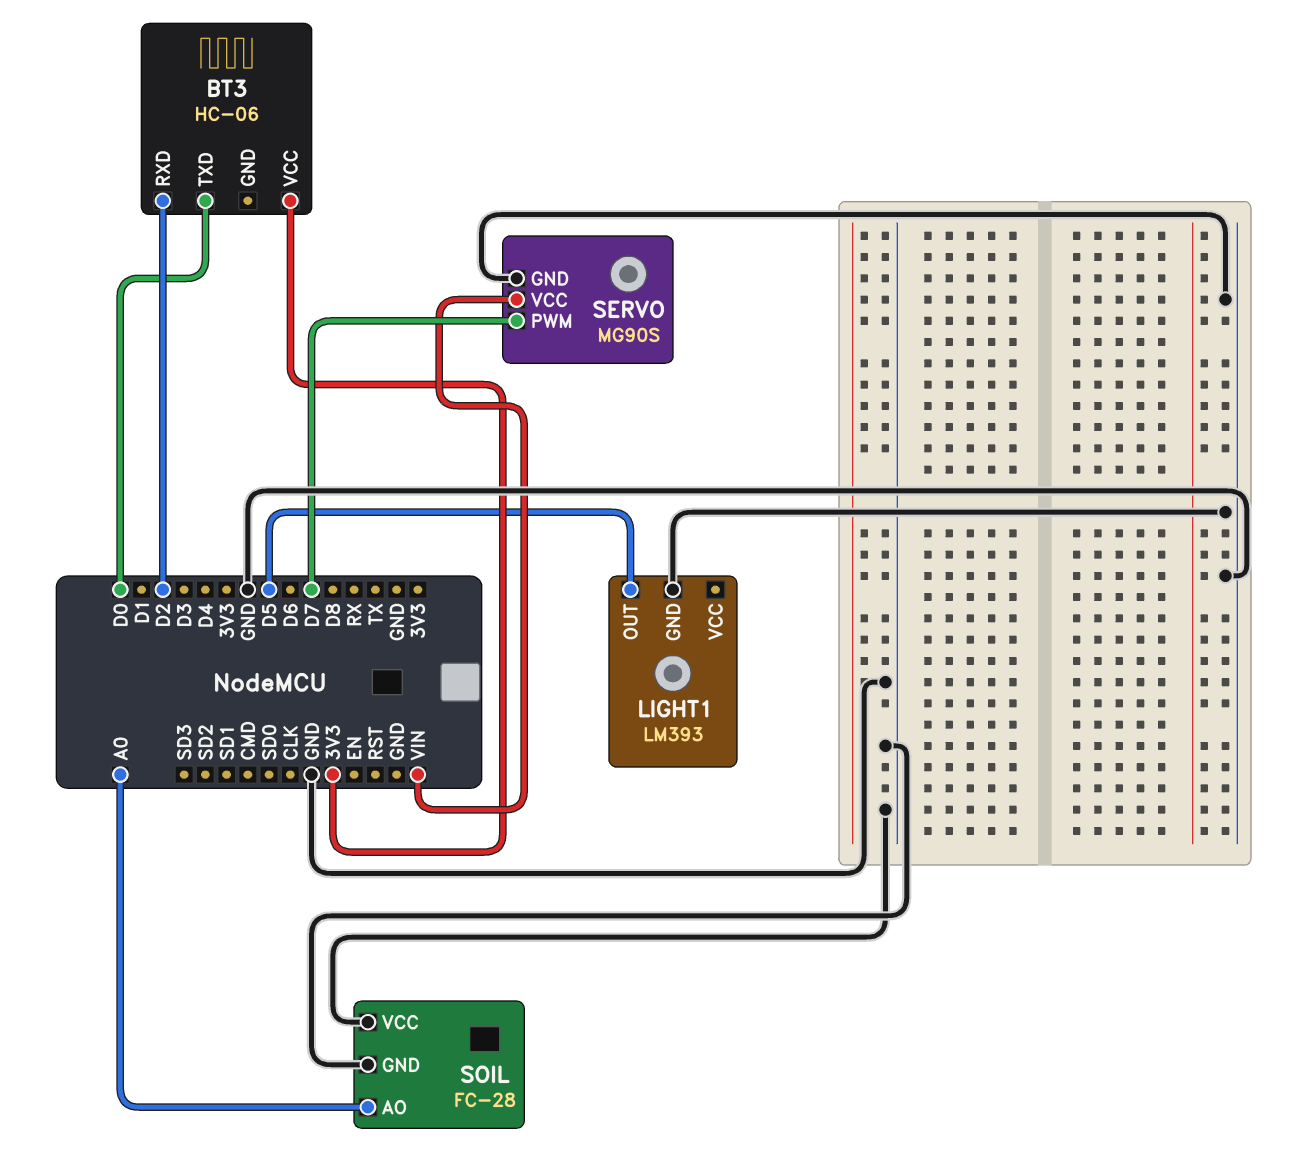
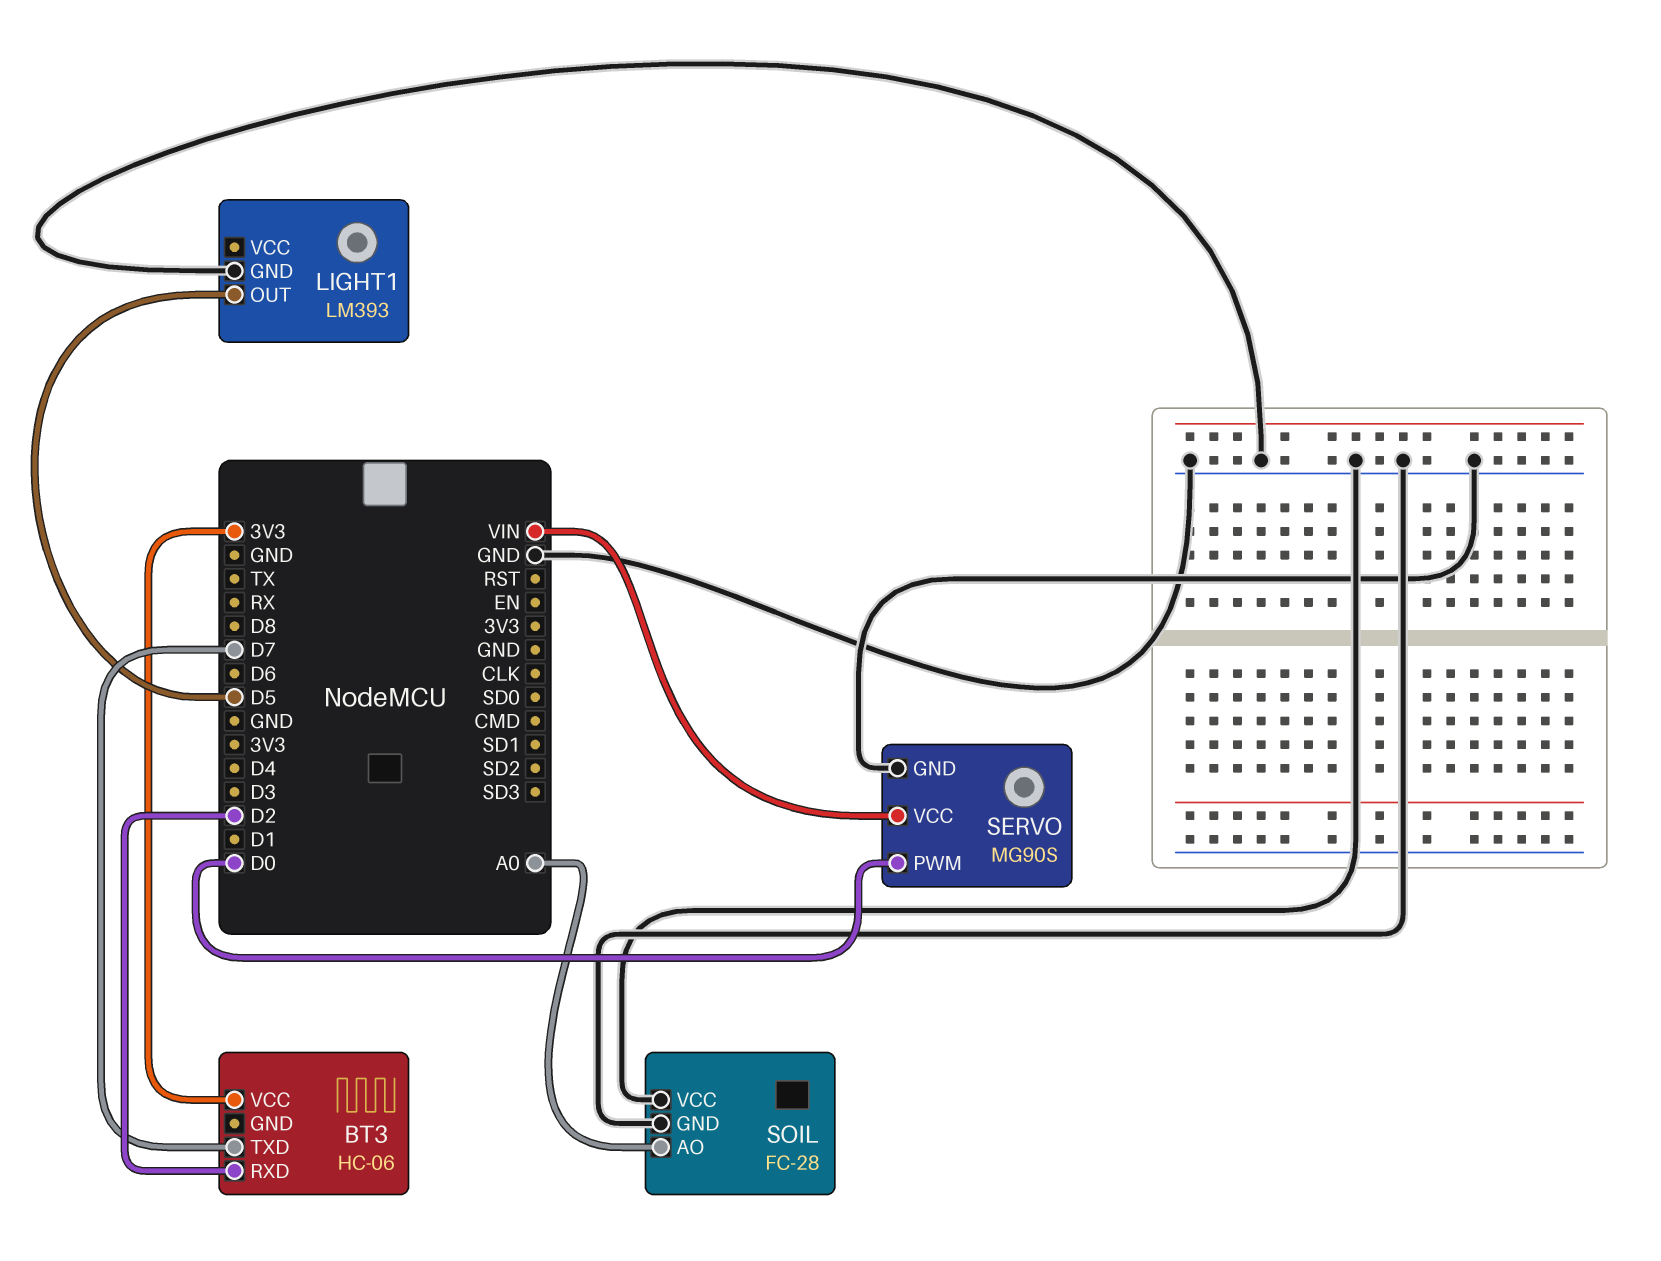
BT3 pin TXD: D0 -> D7
SERVO pin PWM: D7 -> D0

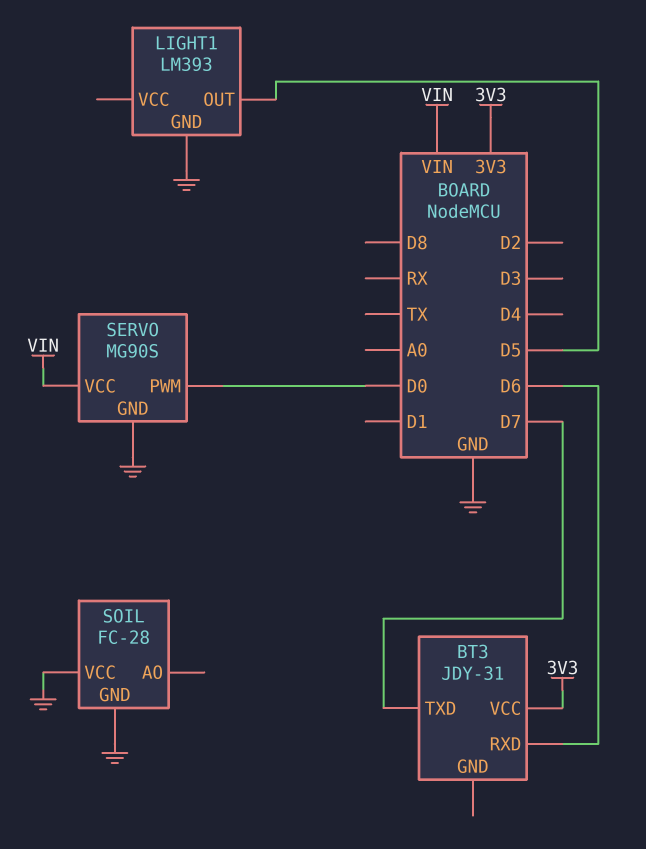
BT3: HC-06 -> JDY-31
BT3 pin RXD: D2 -> D6
SOIL pin AO: A0 -> none

